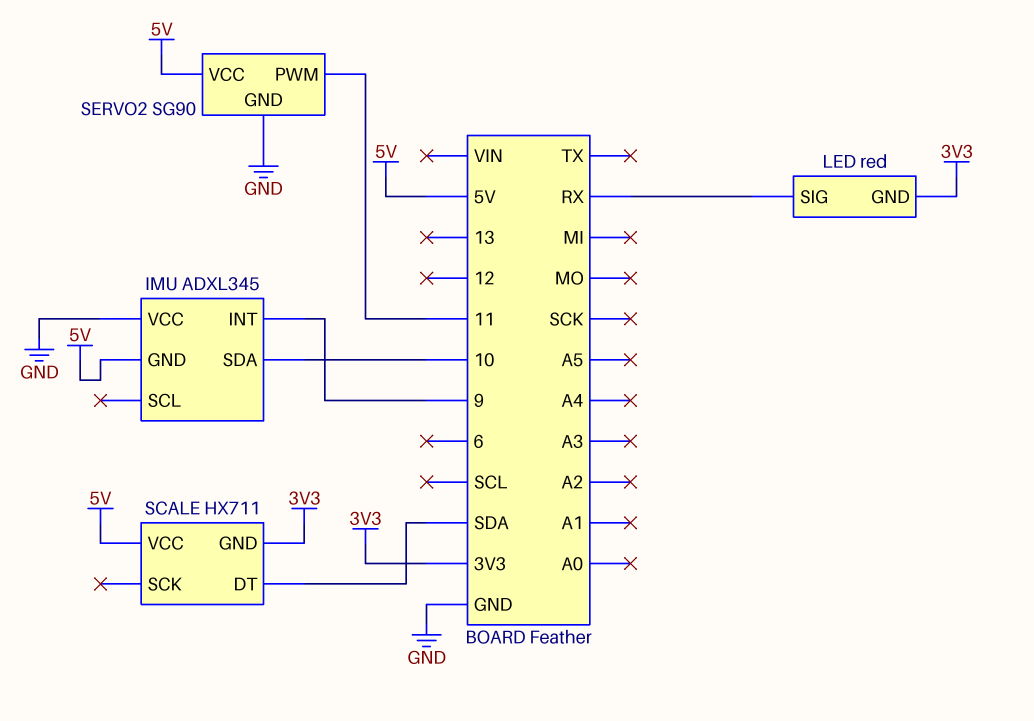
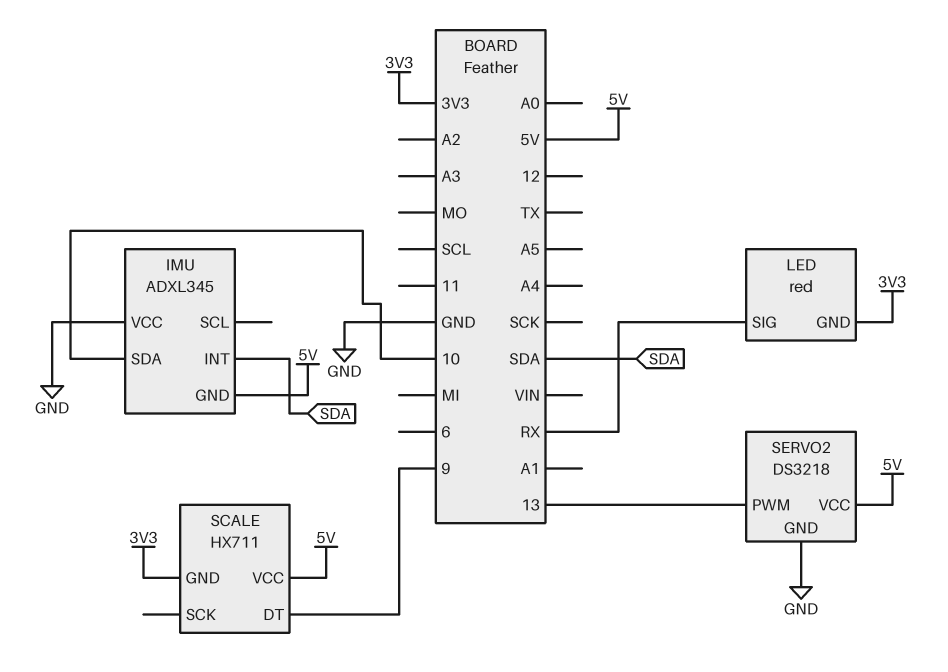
IMU pin INT: 9 -> SDA
SCALE pin DT: SDA -> 9
SERVO2: SG90 -> DS3218
SERVO2 pin PWM: 11 -> 13

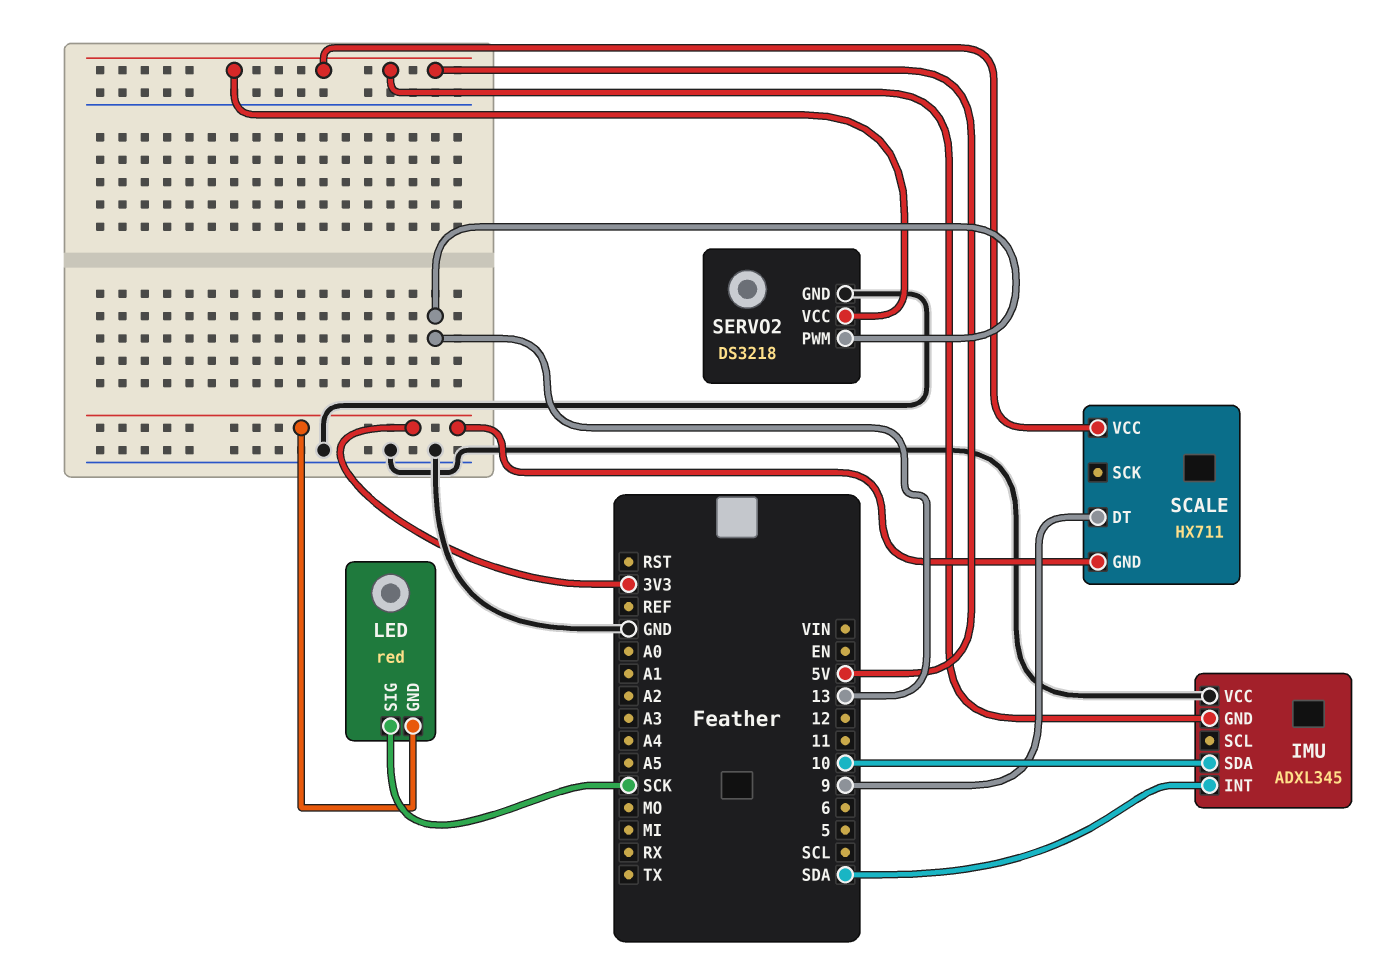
LED pin SIG: RX -> SCK

